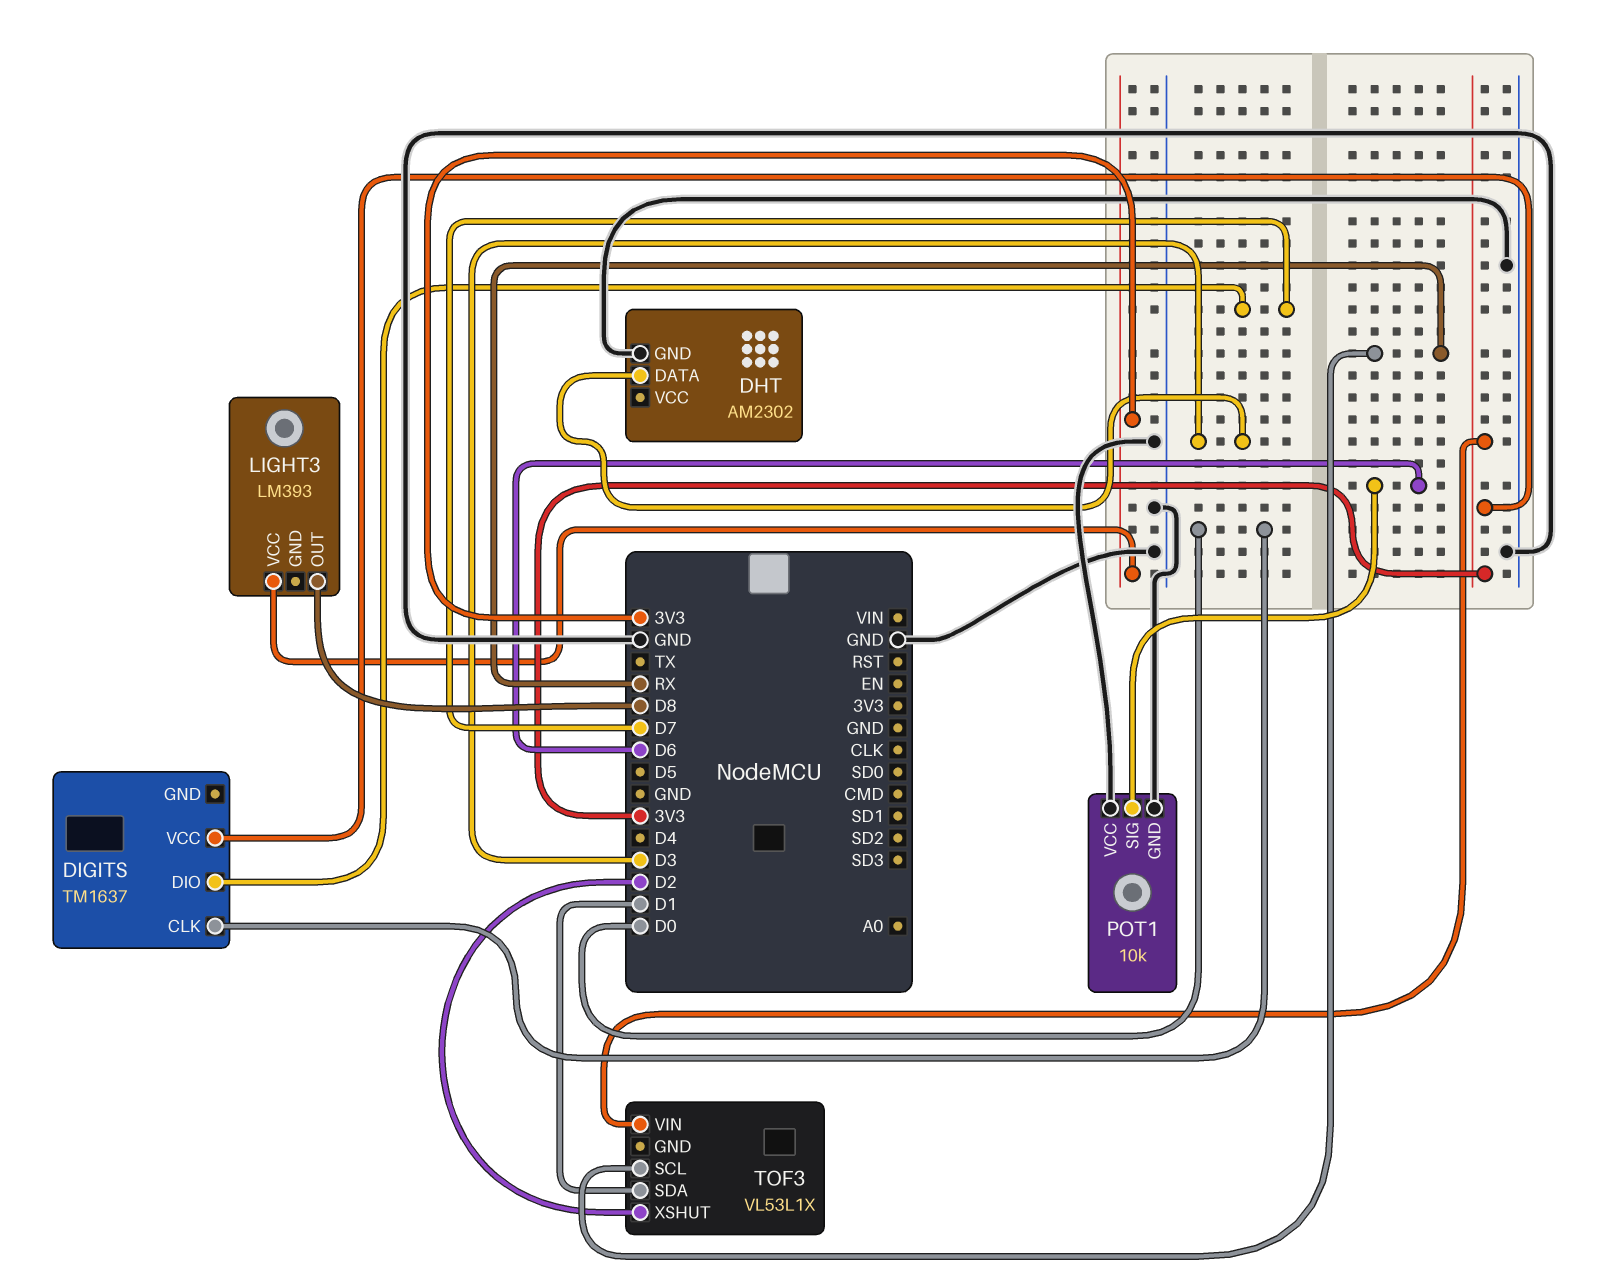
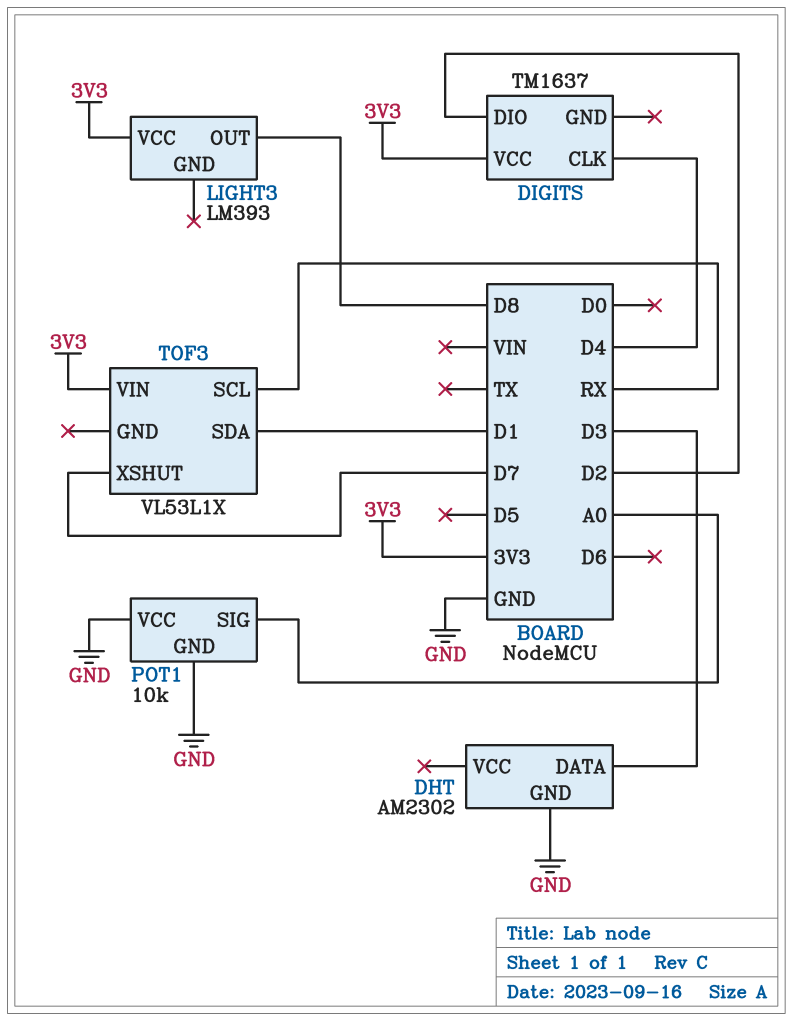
DIGITS pin CLK: D0 -> D4
DIGITS pin DIO: D7 -> D2
POT1 pin SIG: D6 -> A0
TOF3 pin XSHUT: D2 -> D7

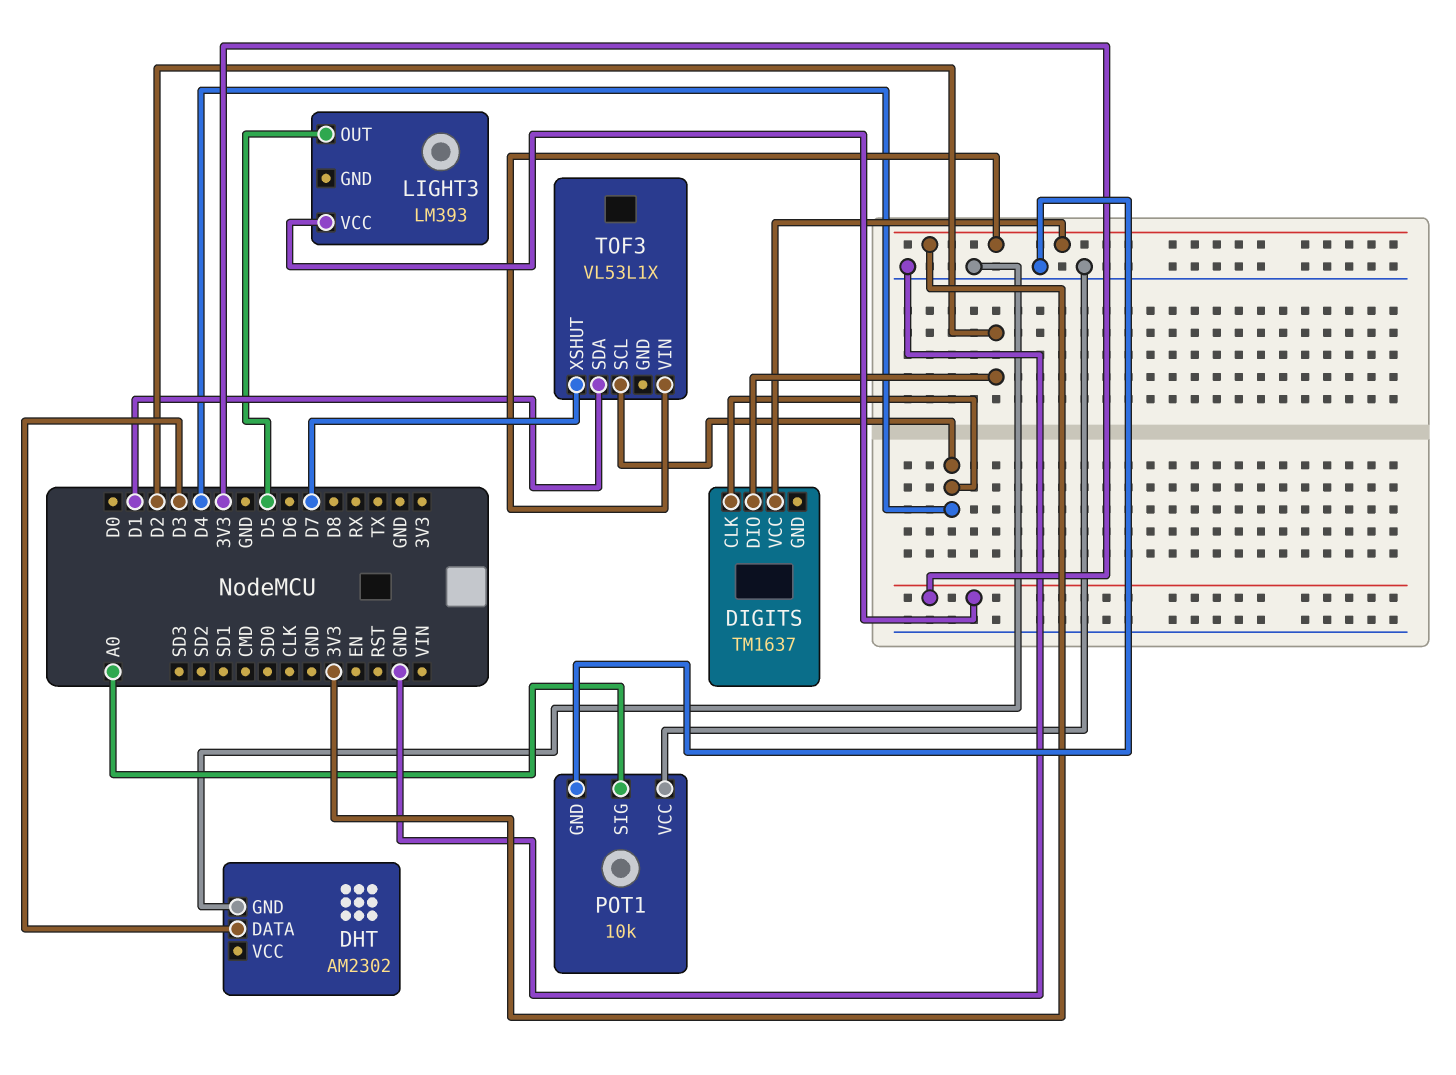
LIGHT3 pin OUT: D8 -> D5
TOF3 pin SCL: RX -> D4

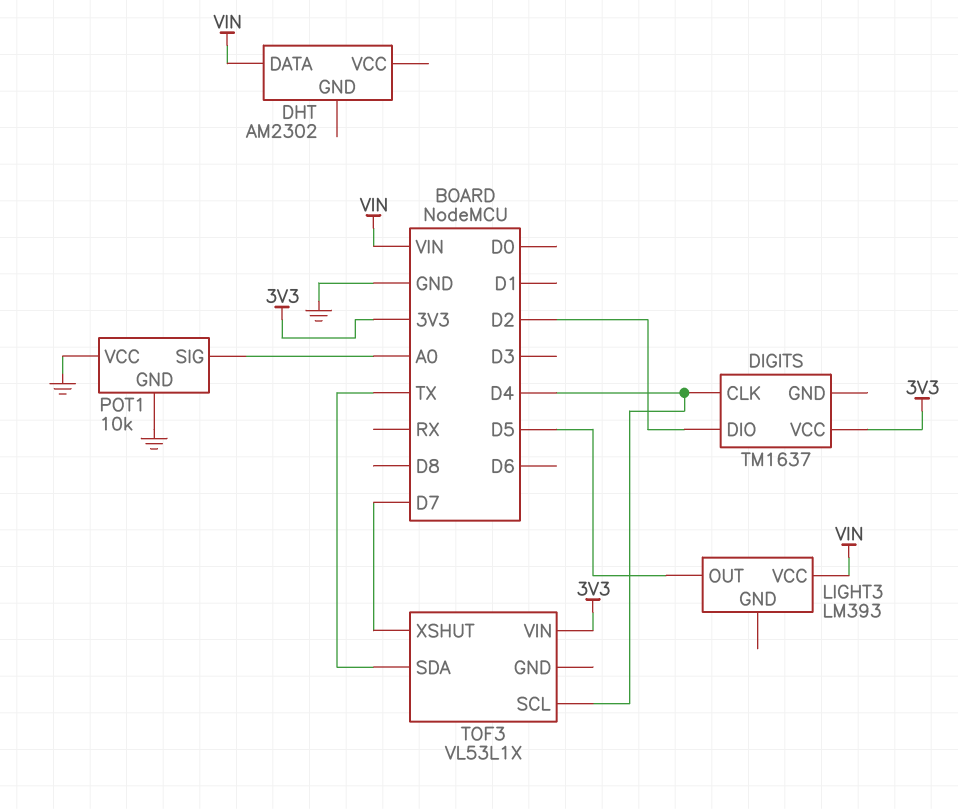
DHT pin DATA: D3 -> VIN
DHT pin GND: GND -> none
LIGHT3 pin VCC: 3V3 -> VIN
TOF3 pin SDA: D1 -> TX

